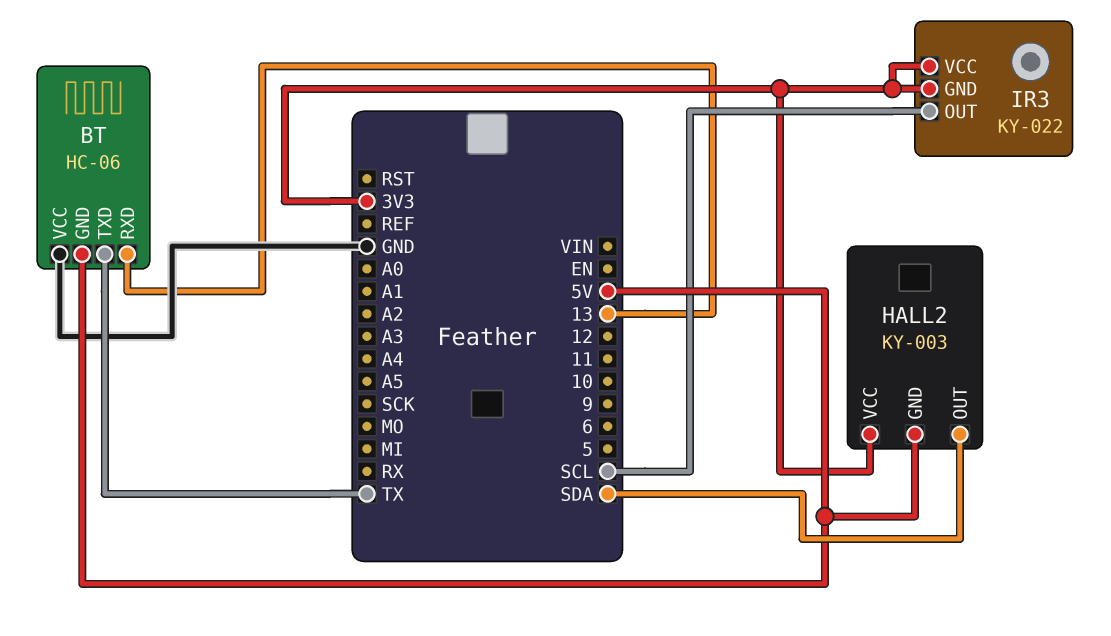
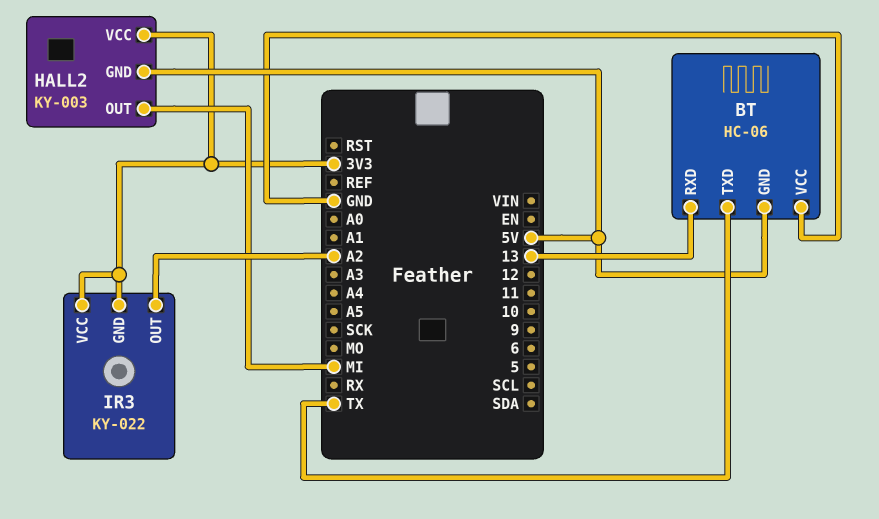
HALL2 pin OUT: SDA -> MI
IR3 pin OUT: SCL -> A2

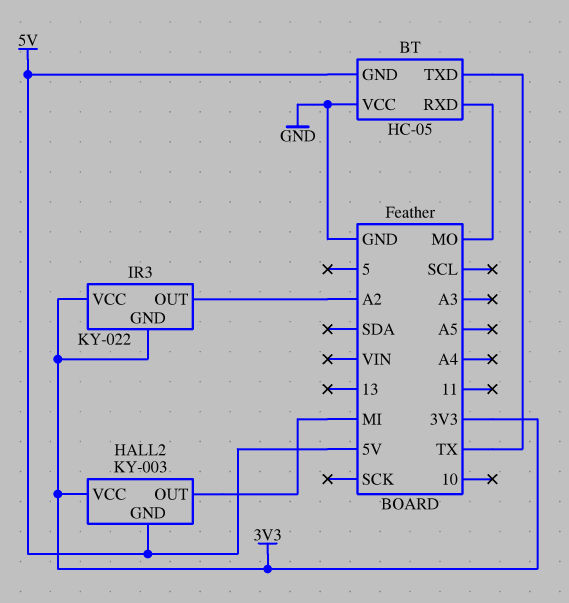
BT: HC-06 -> HC-05
BT pin RXD: 13 -> MO

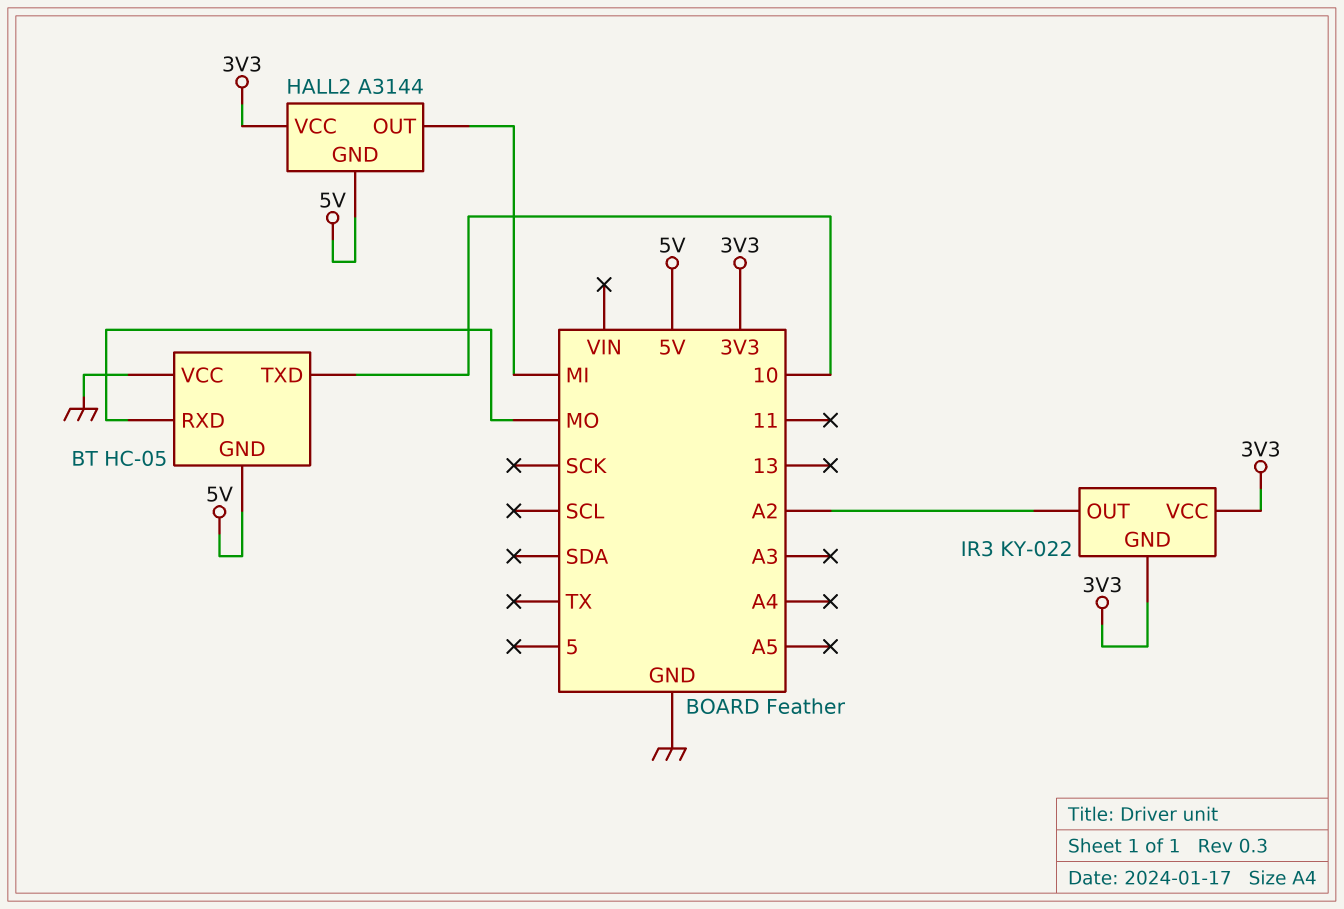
BT pin TXD: TX -> 10
HALL2: KY-003 -> A3144

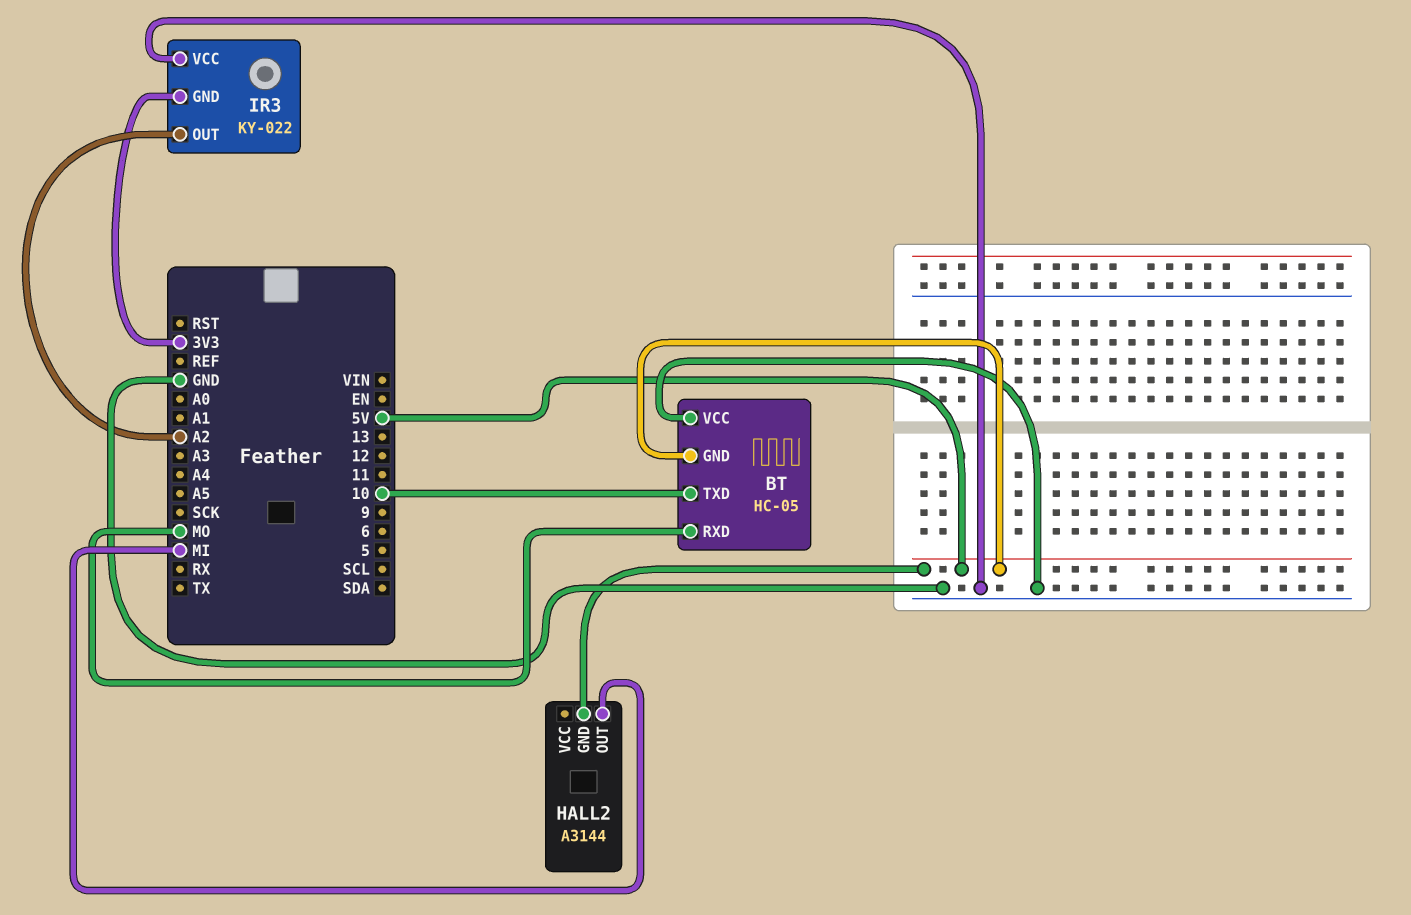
HALL2 pin VCC: 3V3 -> none
IR3 pin VCC: 3V3 -> GND

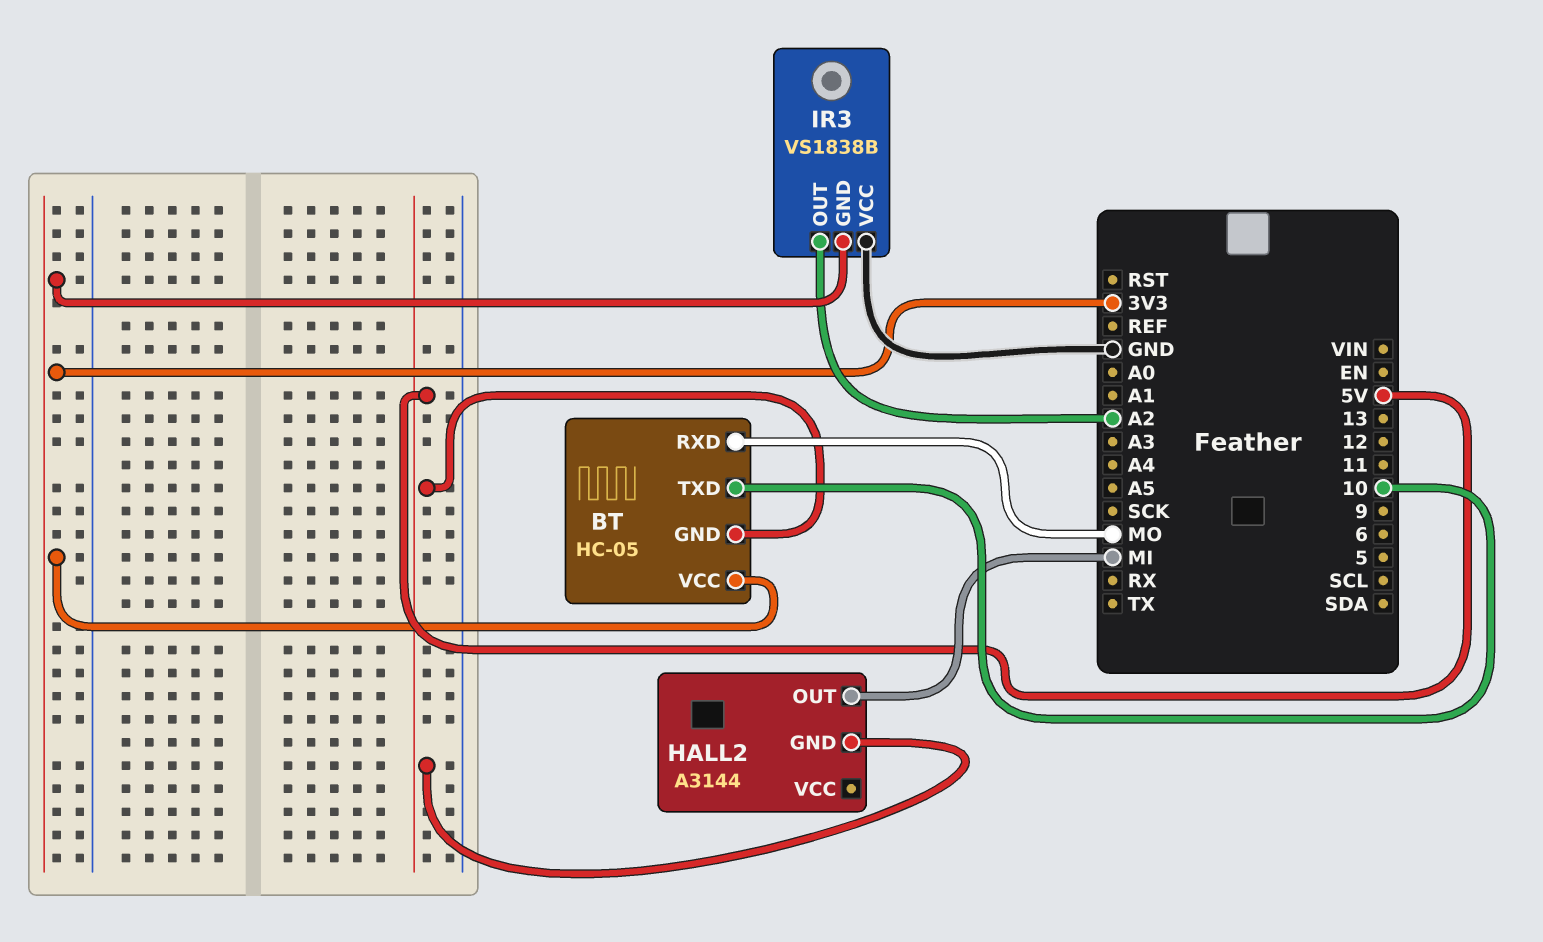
BT pin VCC: GND -> 3V3
IR3: KY-022 -> VS1838B

